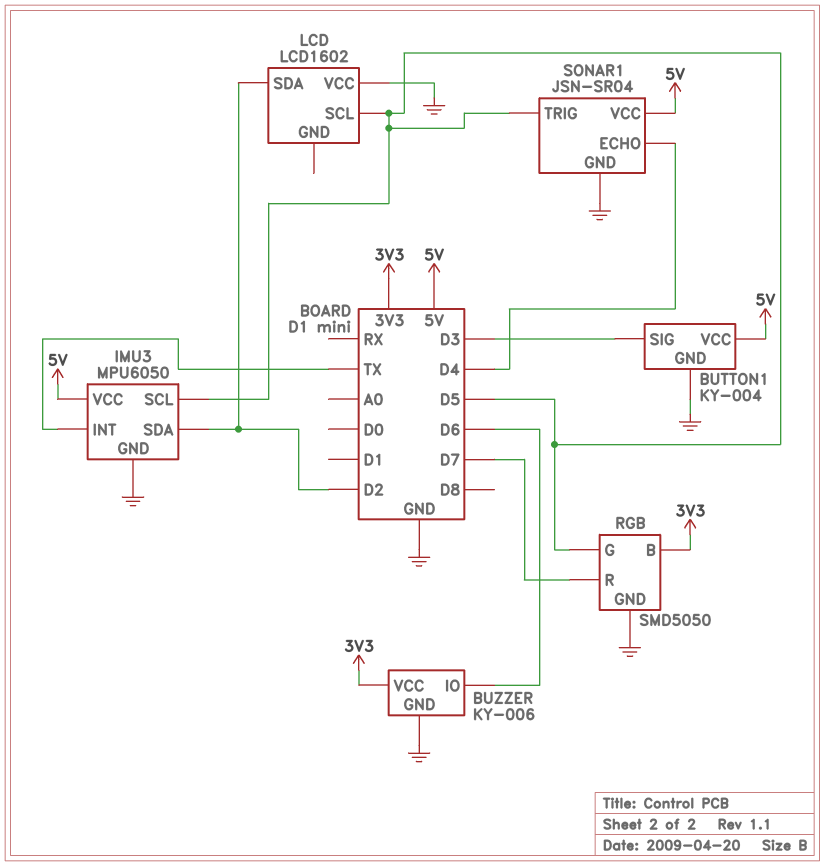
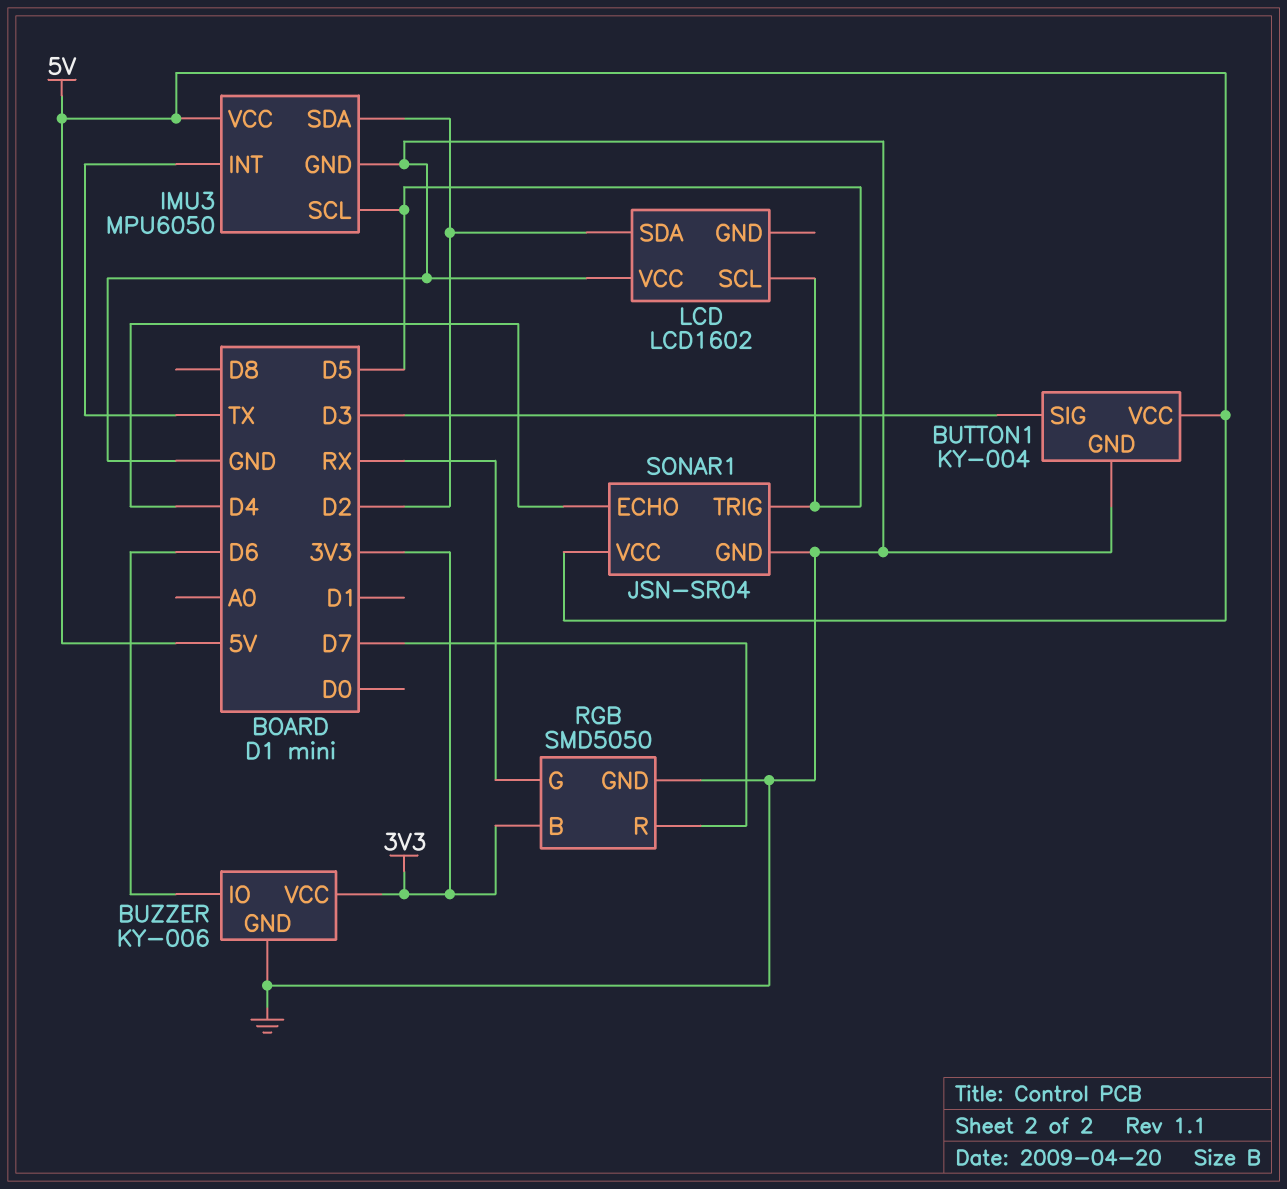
RGB pin G: D5 -> RX

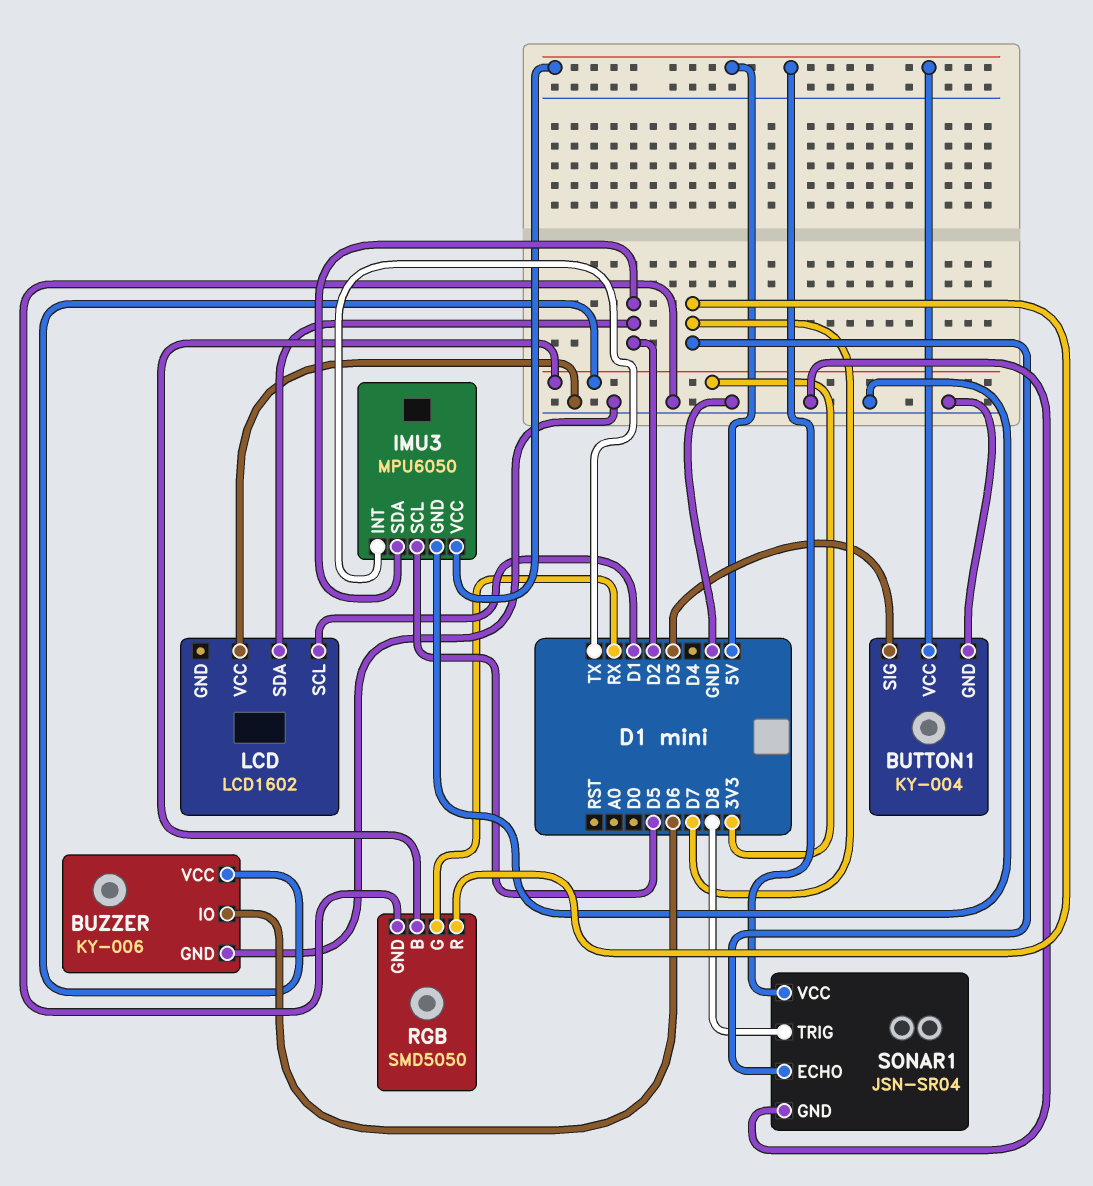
LCD pin SCL: D5 -> D1
SONAR1 pin ECHO: D4 -> D7
SONAR1 pin TRIG: D5 -> D8

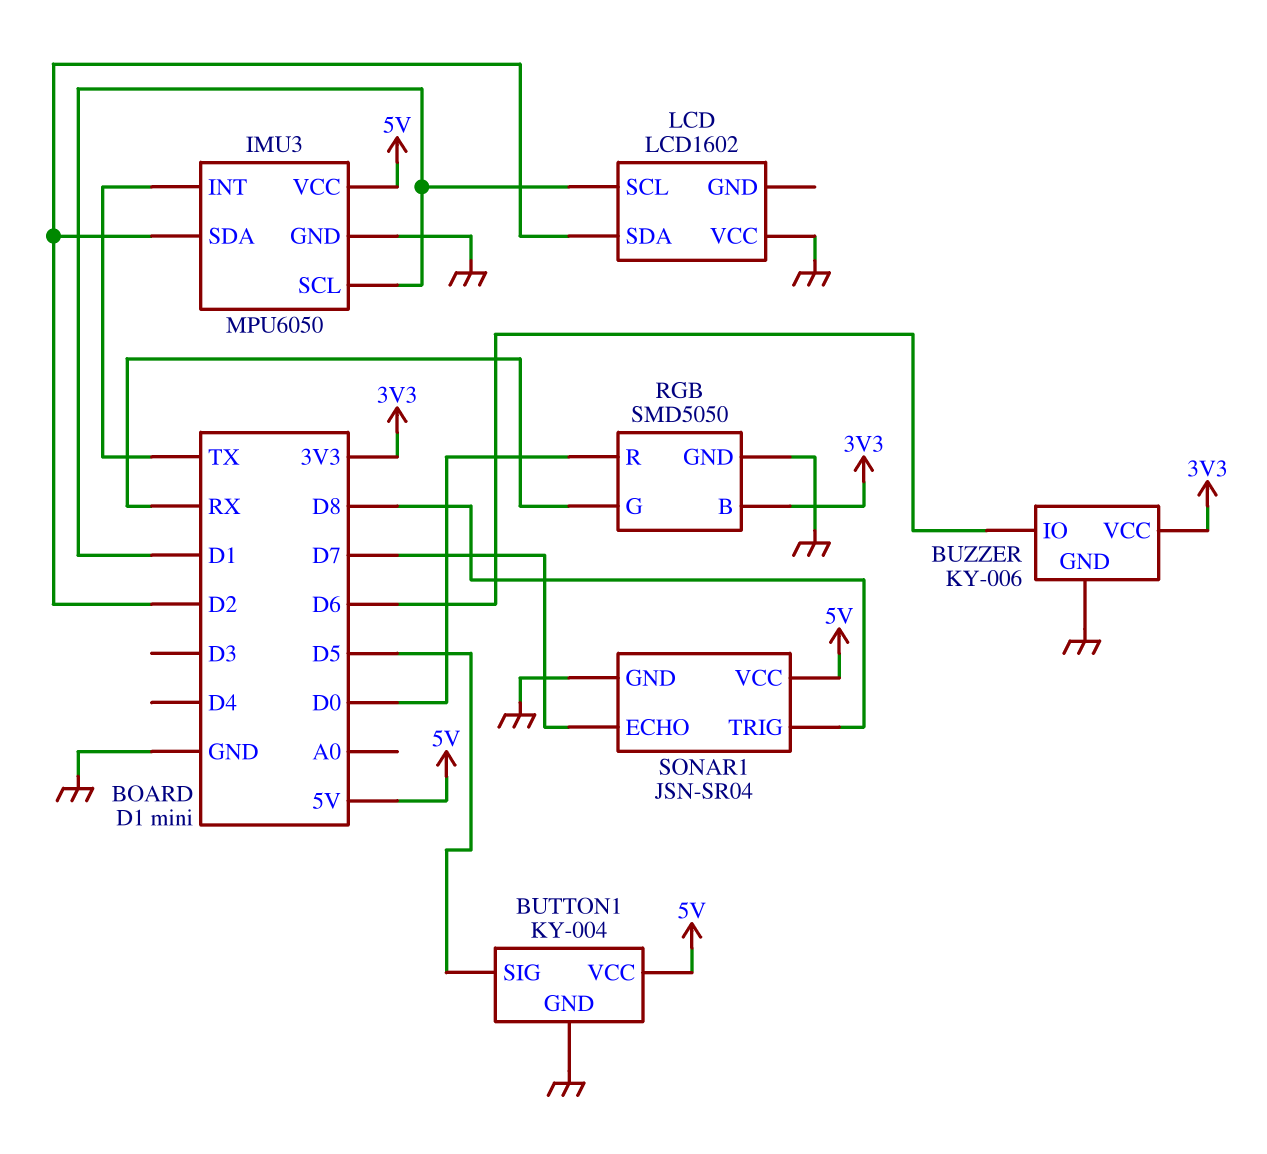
BUTTON1 pin SIG: D3 -> D5
IMU3 pin SCL: D5 -> D1
RGB pin R: D7 -> D0

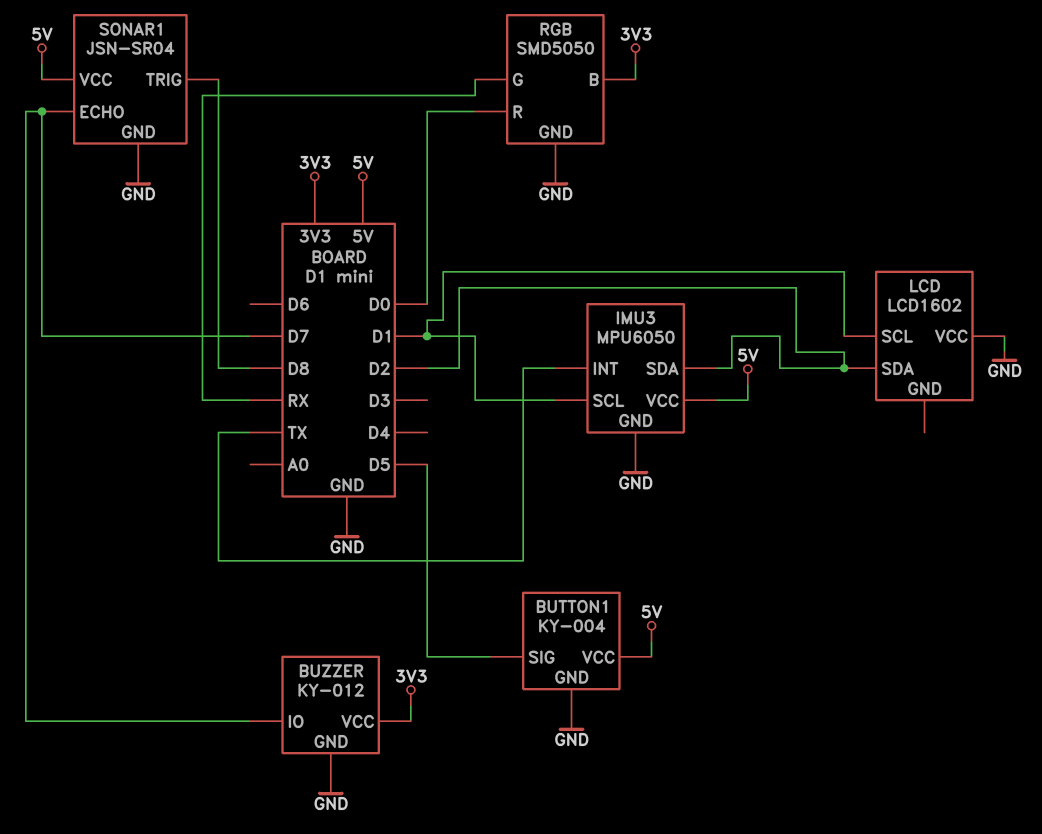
BUZZER: KY-006 -> KY-012
BUZZER pin IO: D6 -> D7

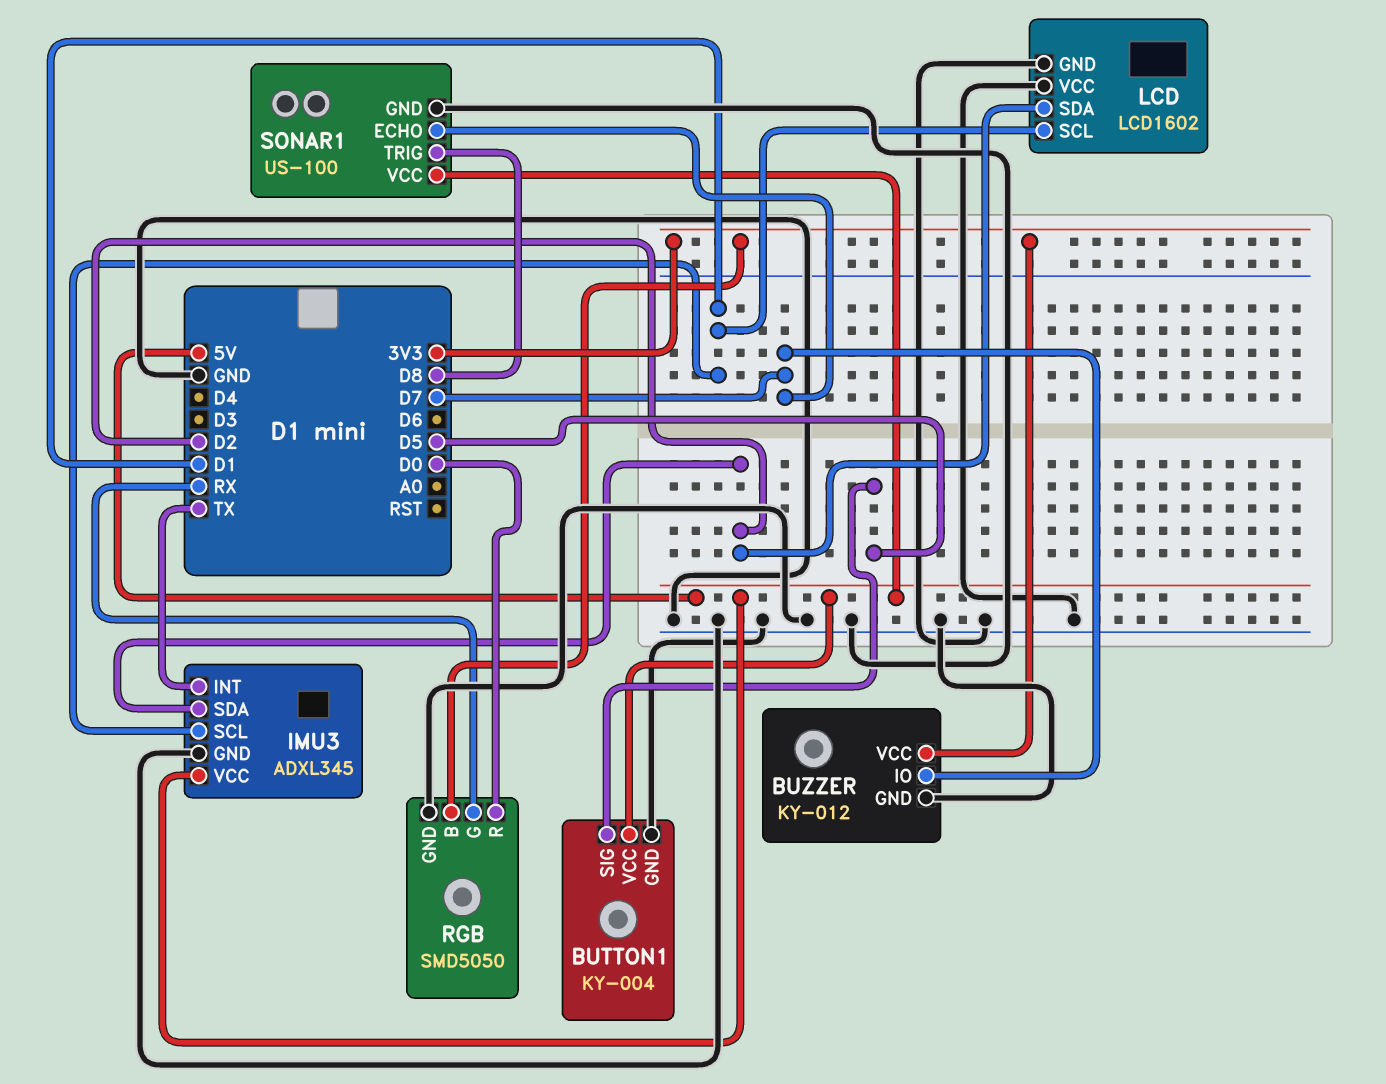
IMU3: MPU6050 -> ADXL345
LCD pin GND: none -> GND
SONAR1: JSN-SR04 -> US-100

